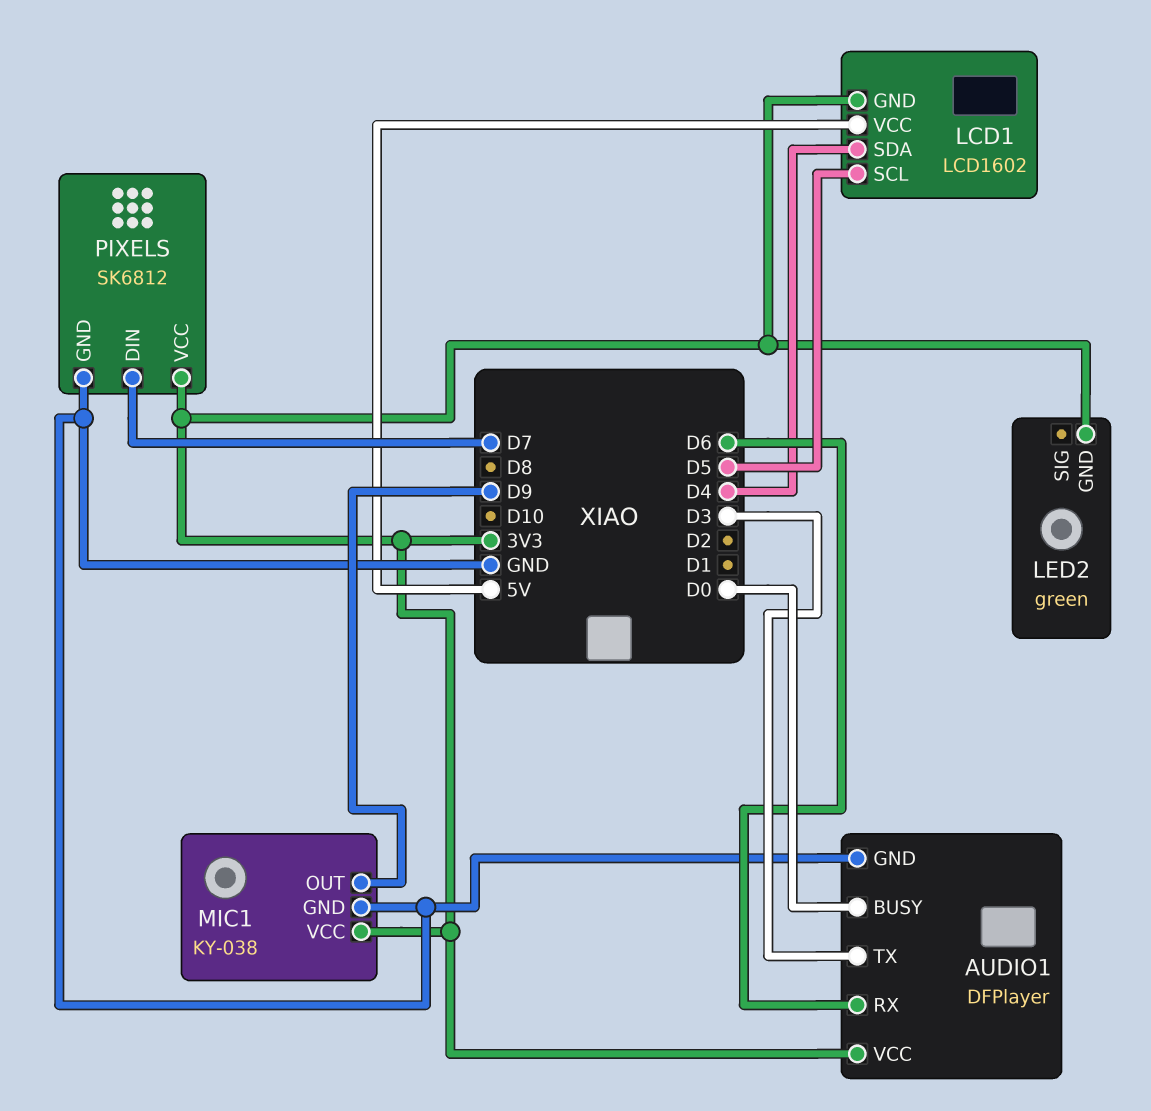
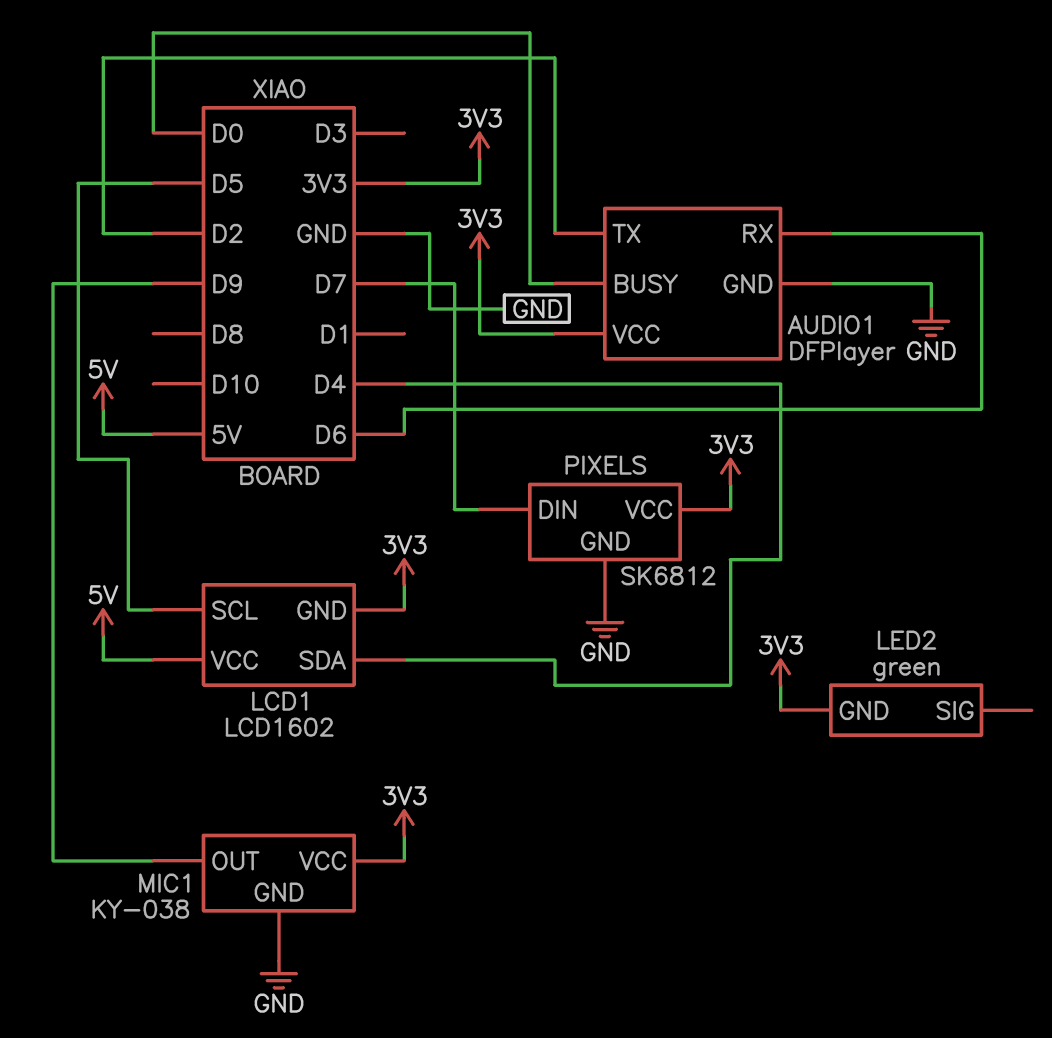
AUDIO1 pin TX: D3 -> D2

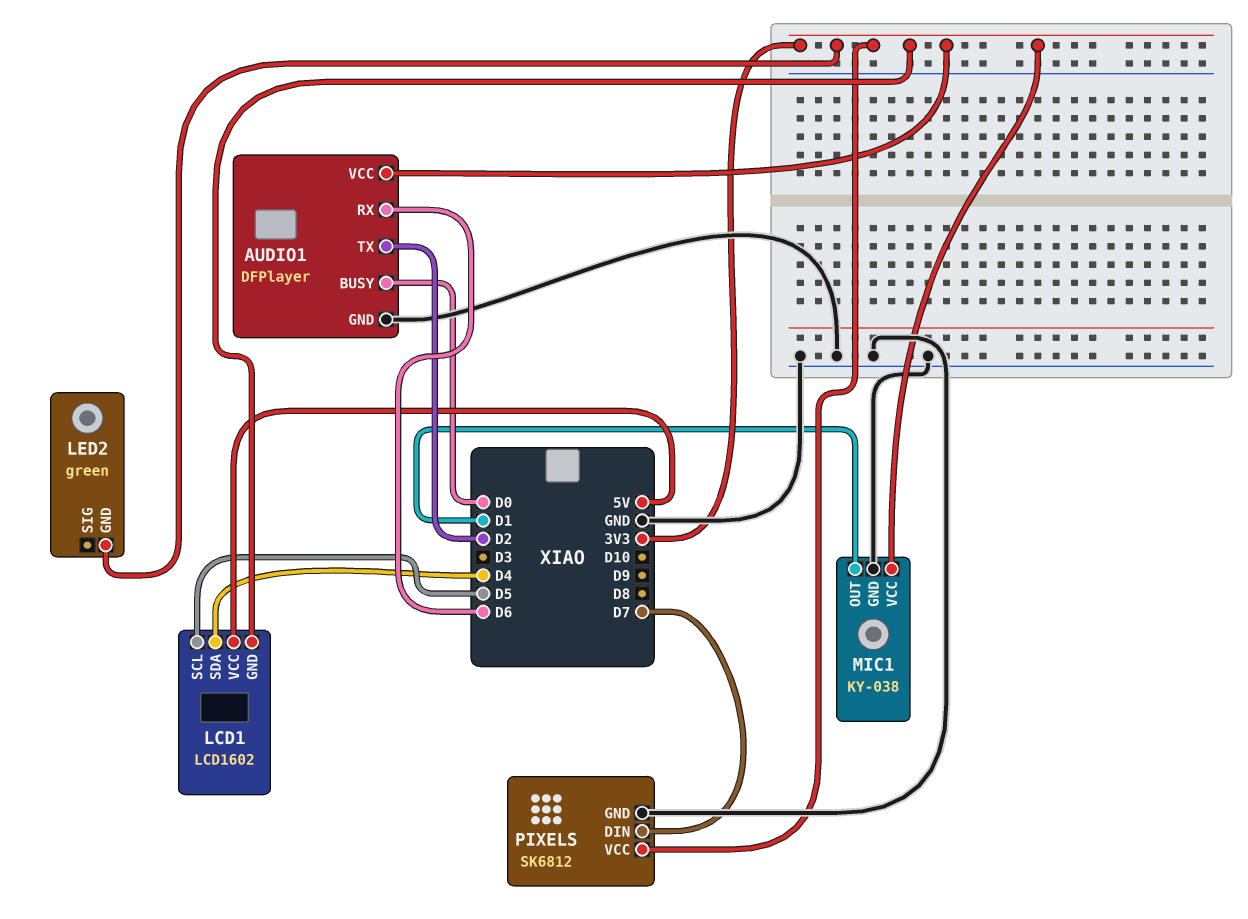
MIC1 pin OUT: D9 -> D1

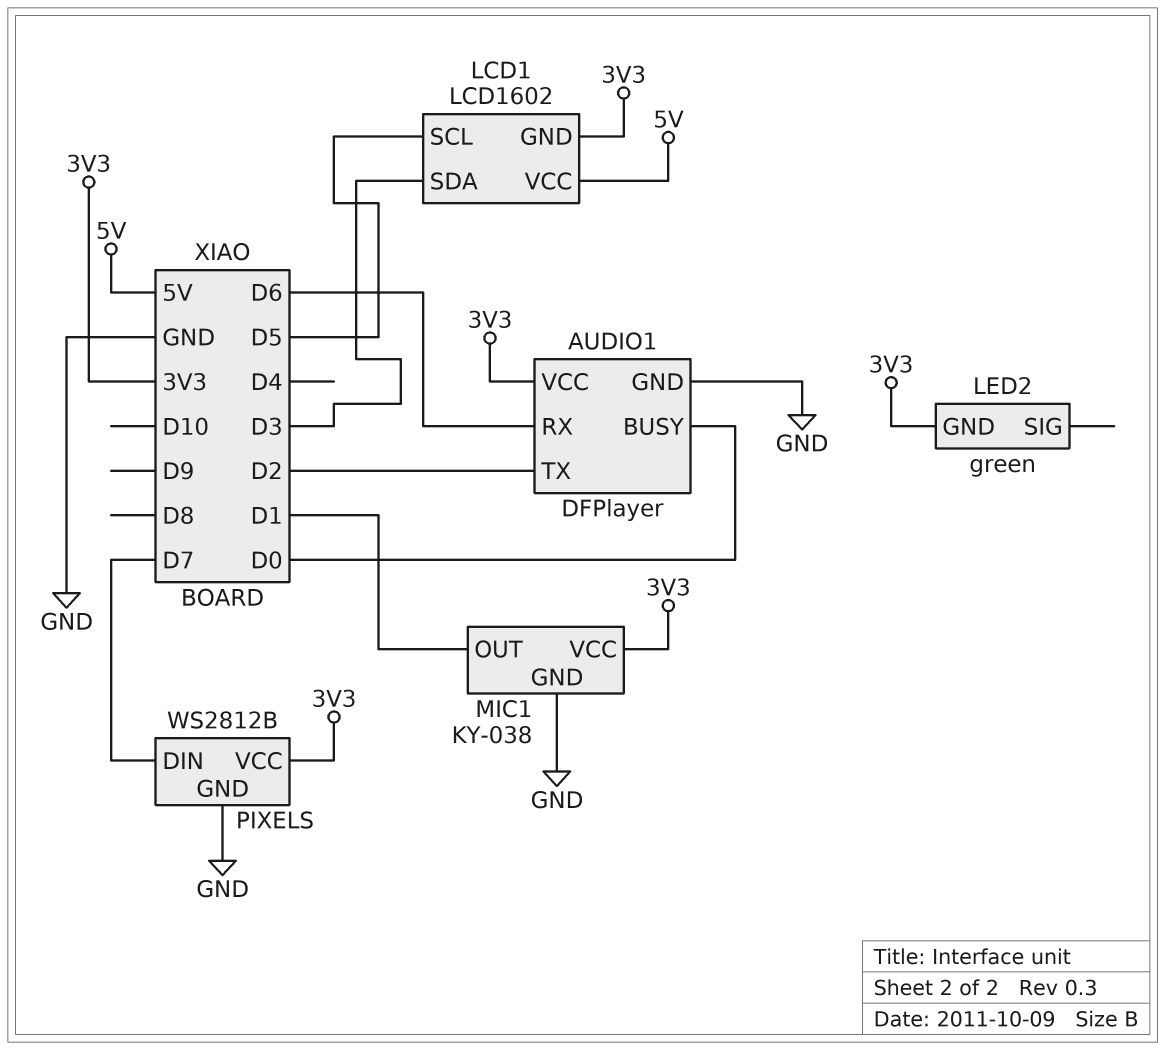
LCD1 pin SDA: D4 -> D3
PIXELS: SK6812 -> WS2812B

